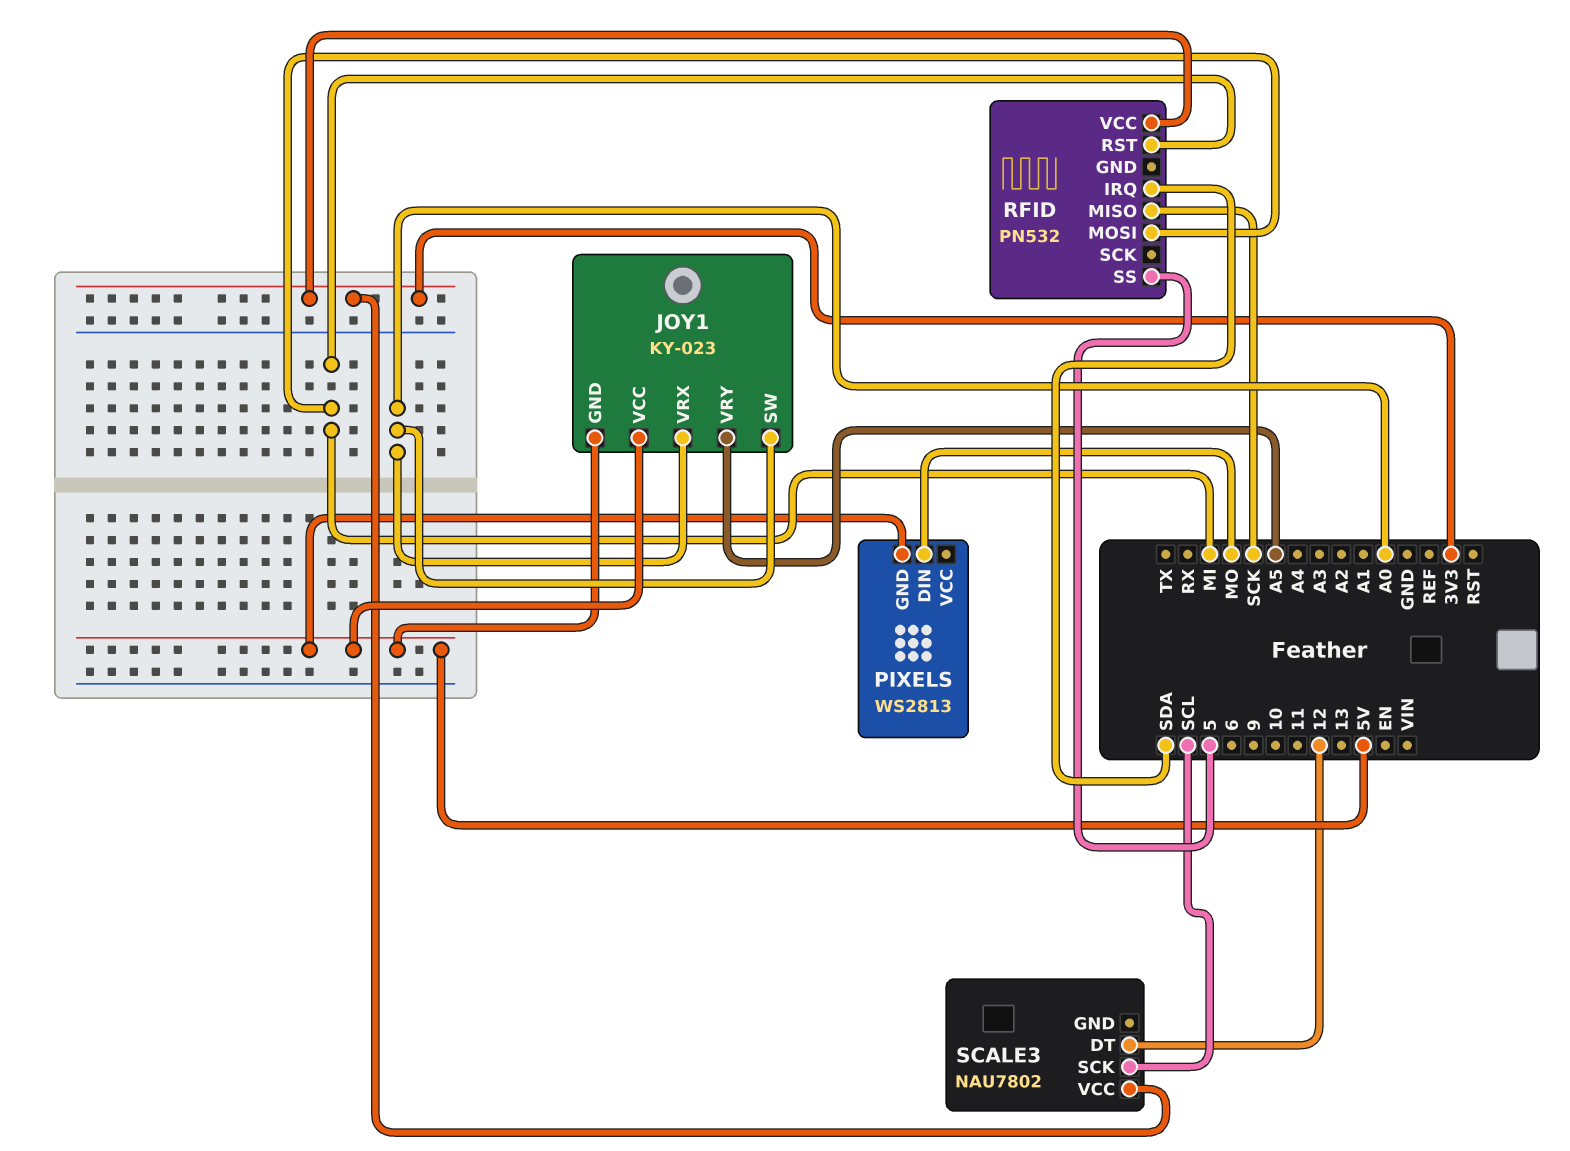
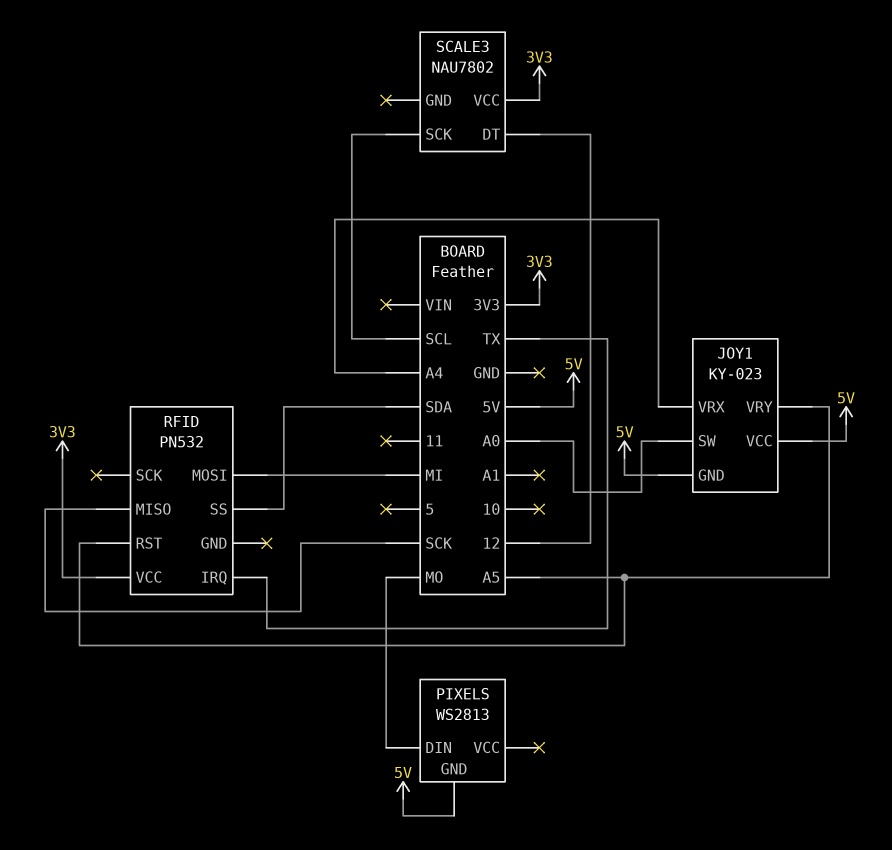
JOY1 pin VRX: A0 -> A4
RFID pin IRQ: SDA -> TX
RFID pin RST: MI -> A5
RFID pin SS: 5 -> SDA

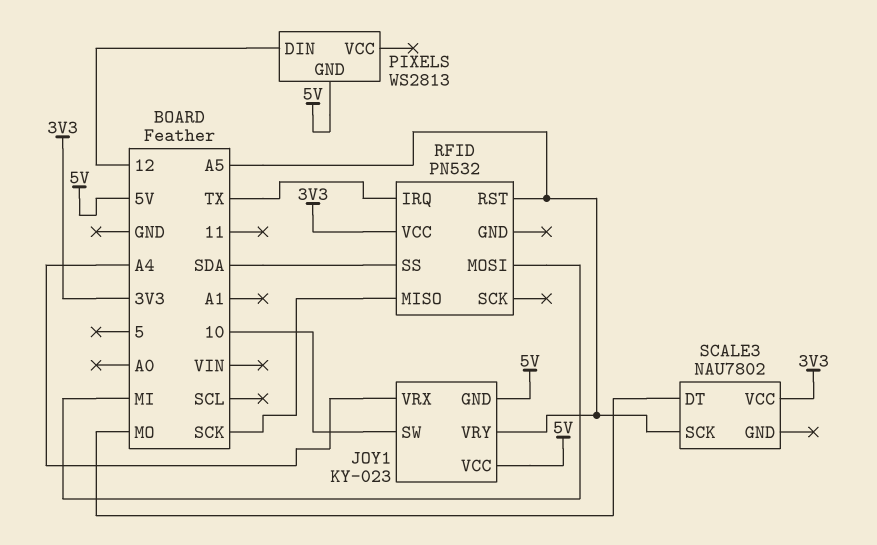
JOY1 pin SW: A0 -> 10
PIXELS pin DIN: MO -> 12
SCALE3 pin DT: 12 -> MO
SCALE3 pin SCK: SCL -> A5

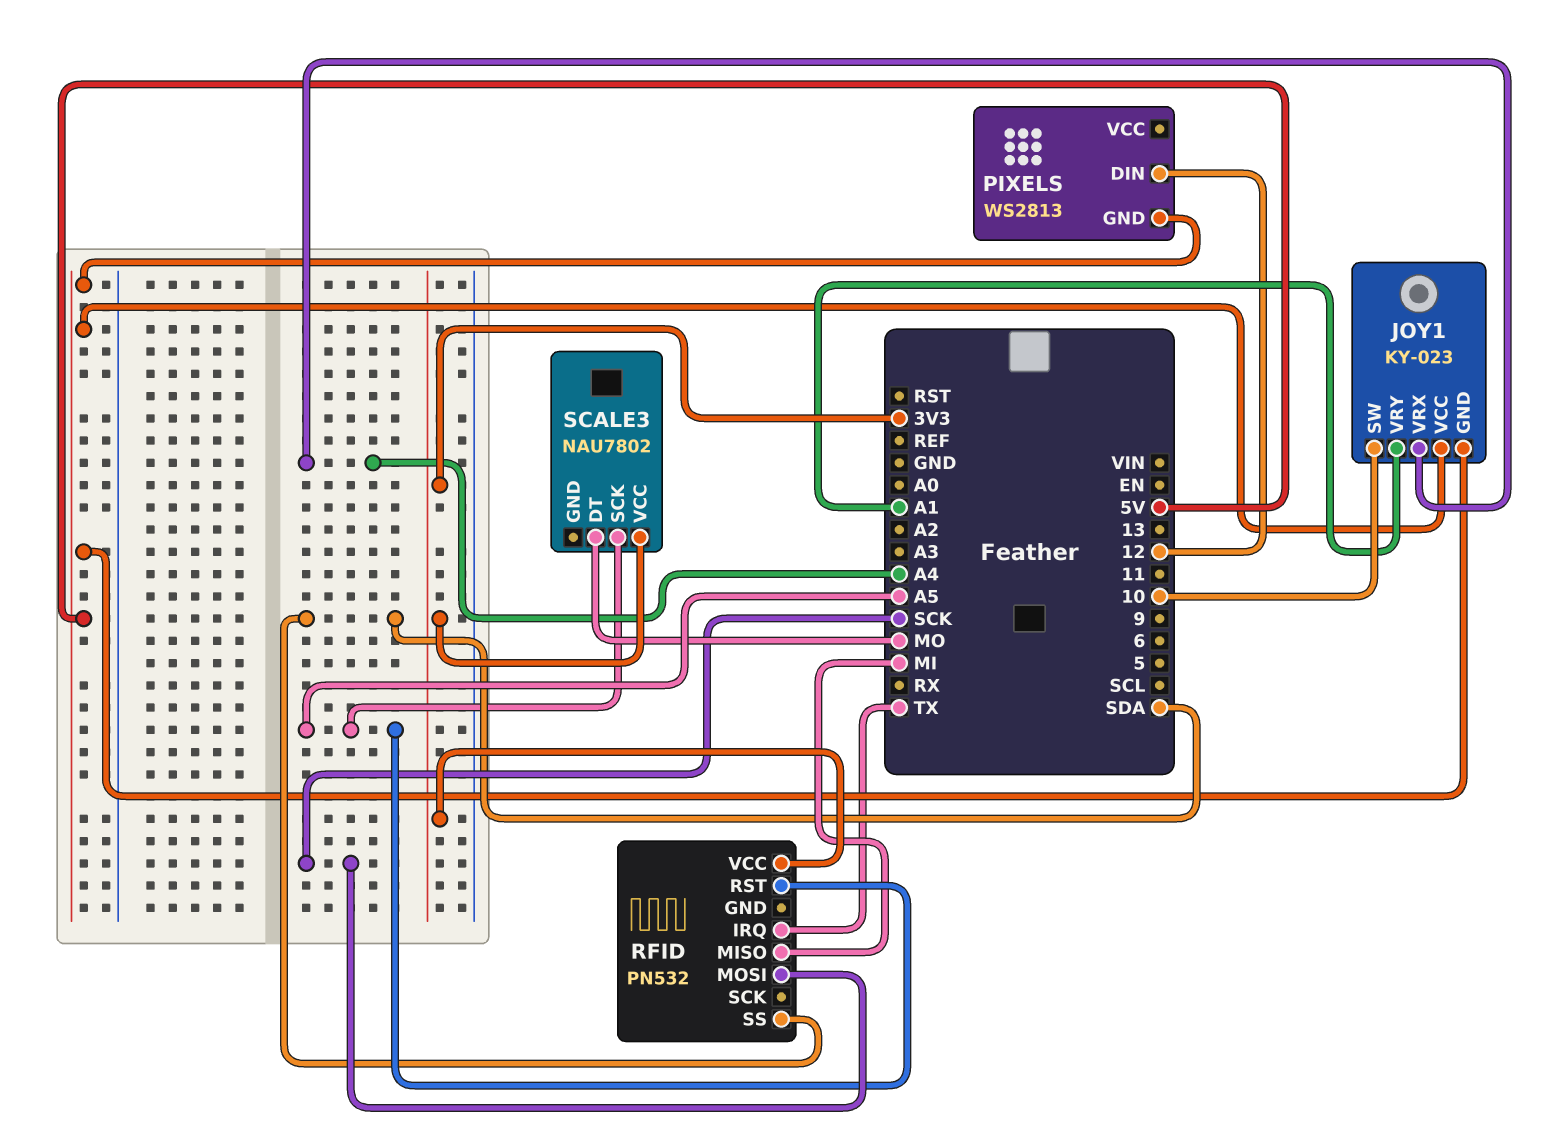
JOY1 pin VRY: A5 -> A1
RFID pin MISO: SCK -> MI
RFID pin MOSI: MI -> SCK

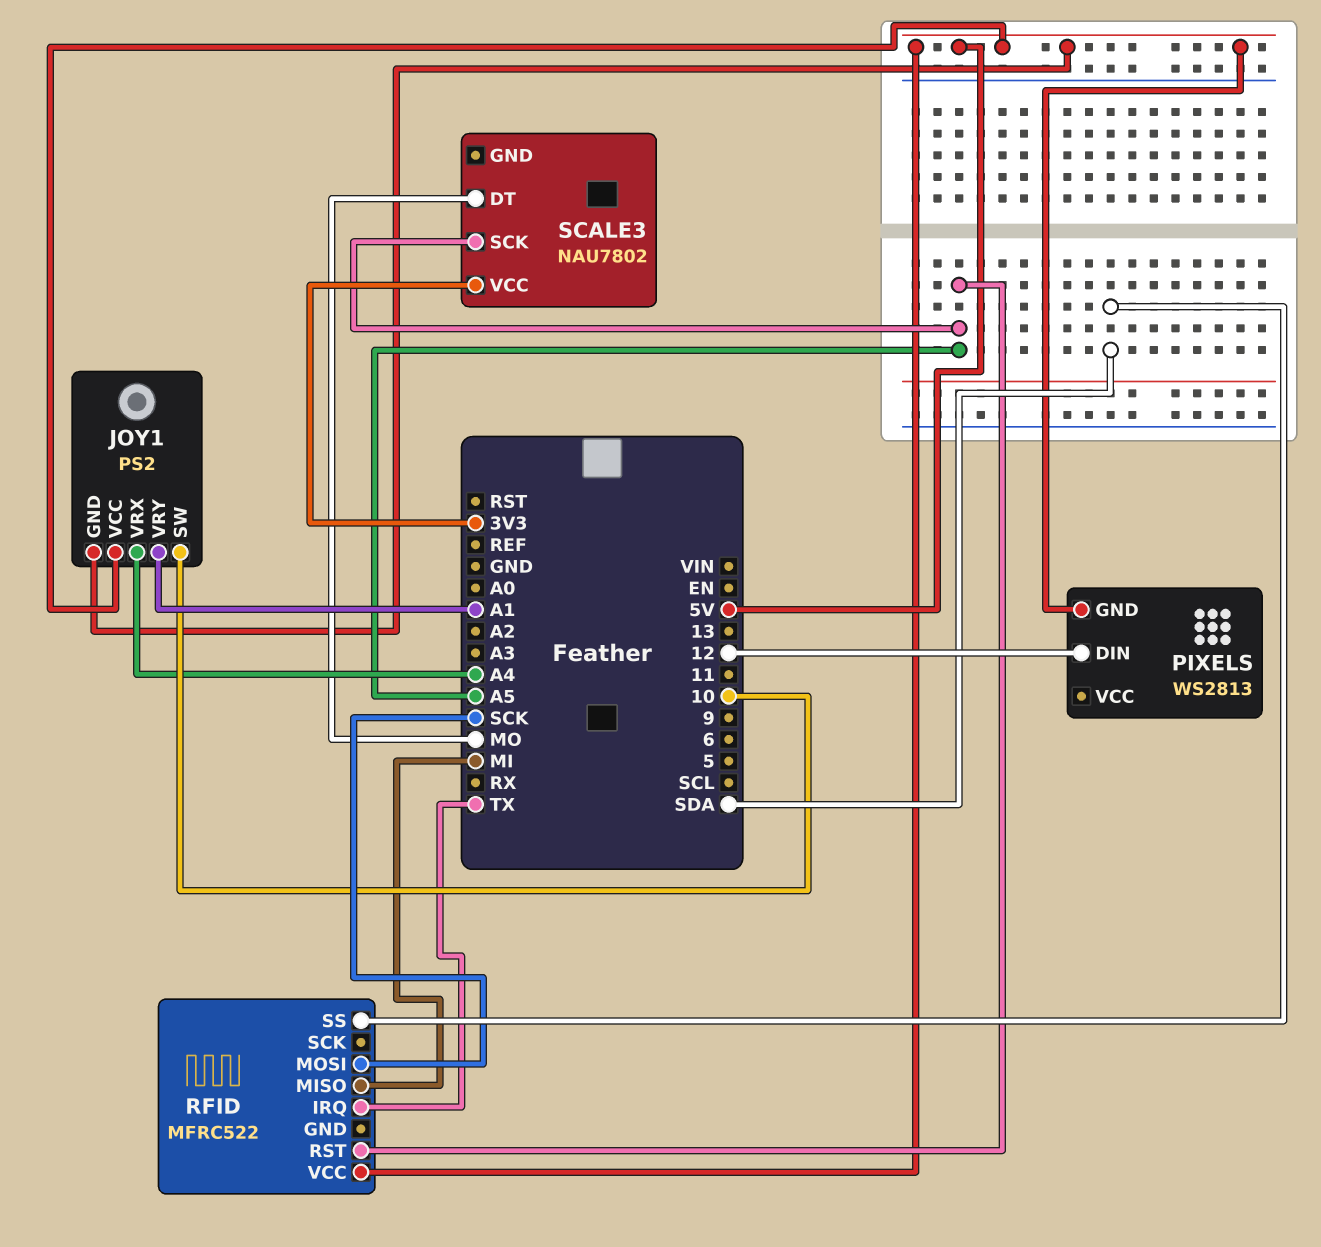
JOY1: KY-023 -> PS2
RFID: PN532 -> MFRC522
RFID pin VCC: 3V3 -> 5V

